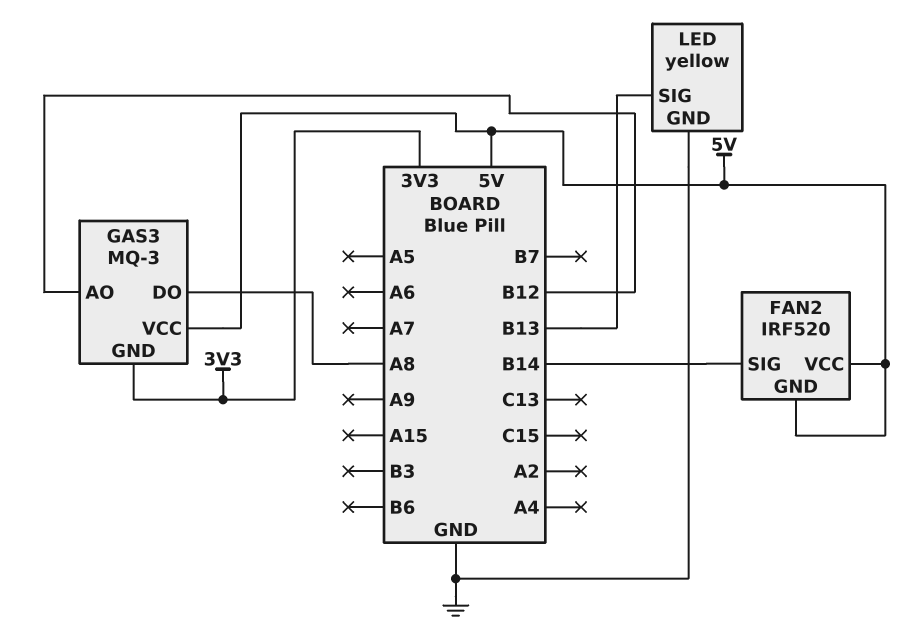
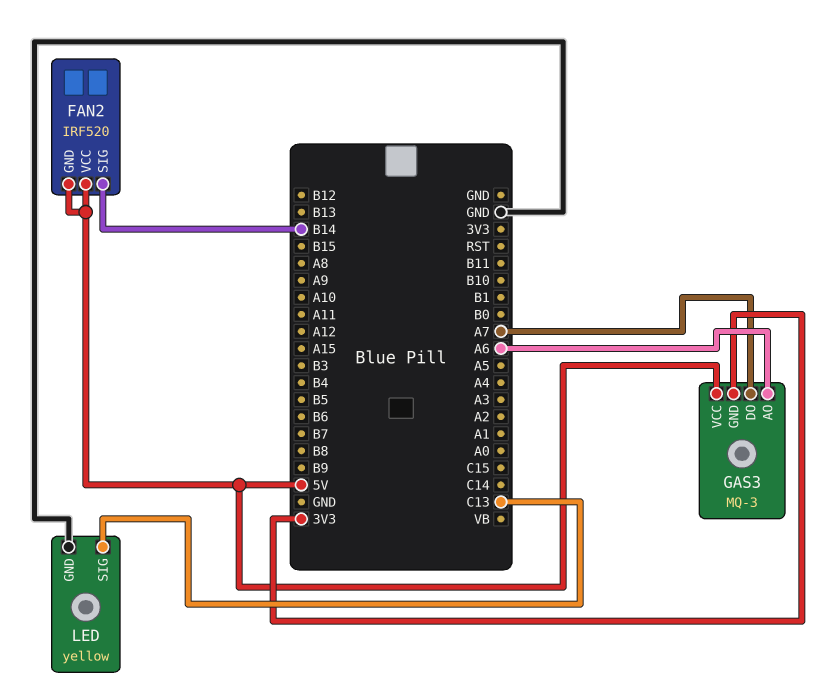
GAS3 pin AO: B12 -> A6
GAS3 pin DO: A8 -> A7
LED pin SIG: B13 -> C13

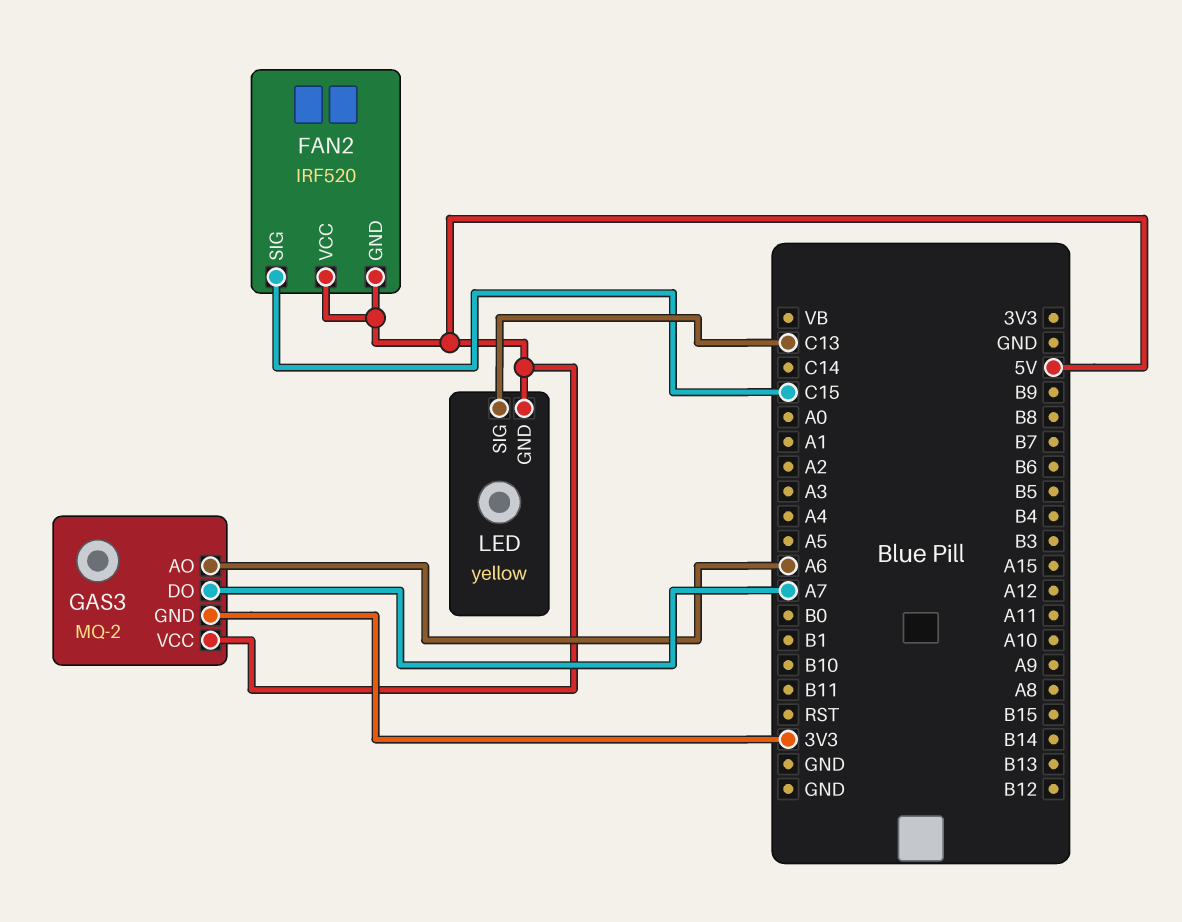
FAN2 pin SIG: B14 -> C15
GAS3: MQ-3 -> MQ-2
LED pin GND: GND -> 5V

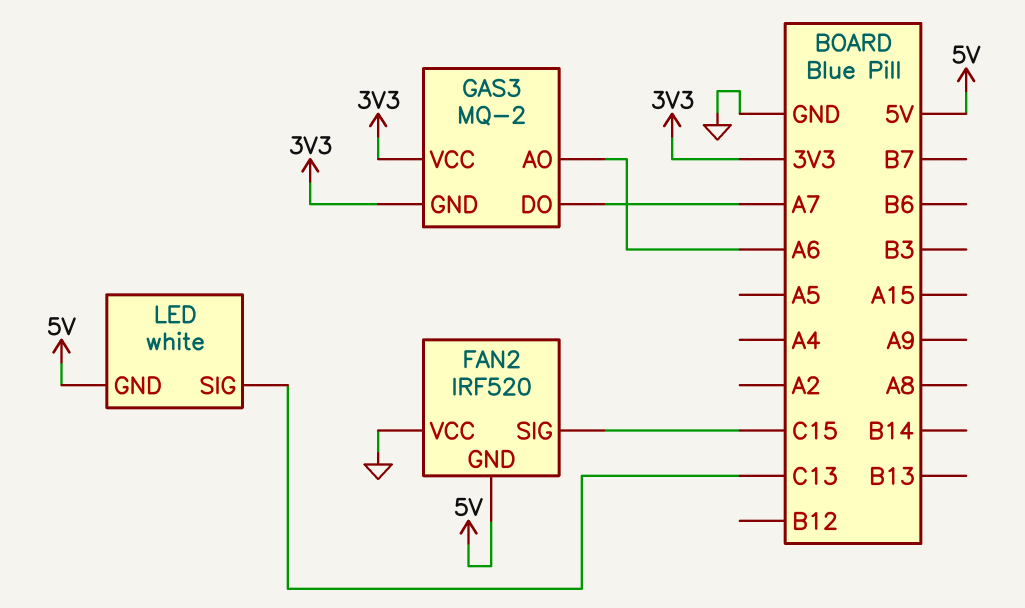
FAN2 pin VCC: 5V -> GND
GAS3 pin VCC: 5V -> 3V3
LED: yellow -> white

